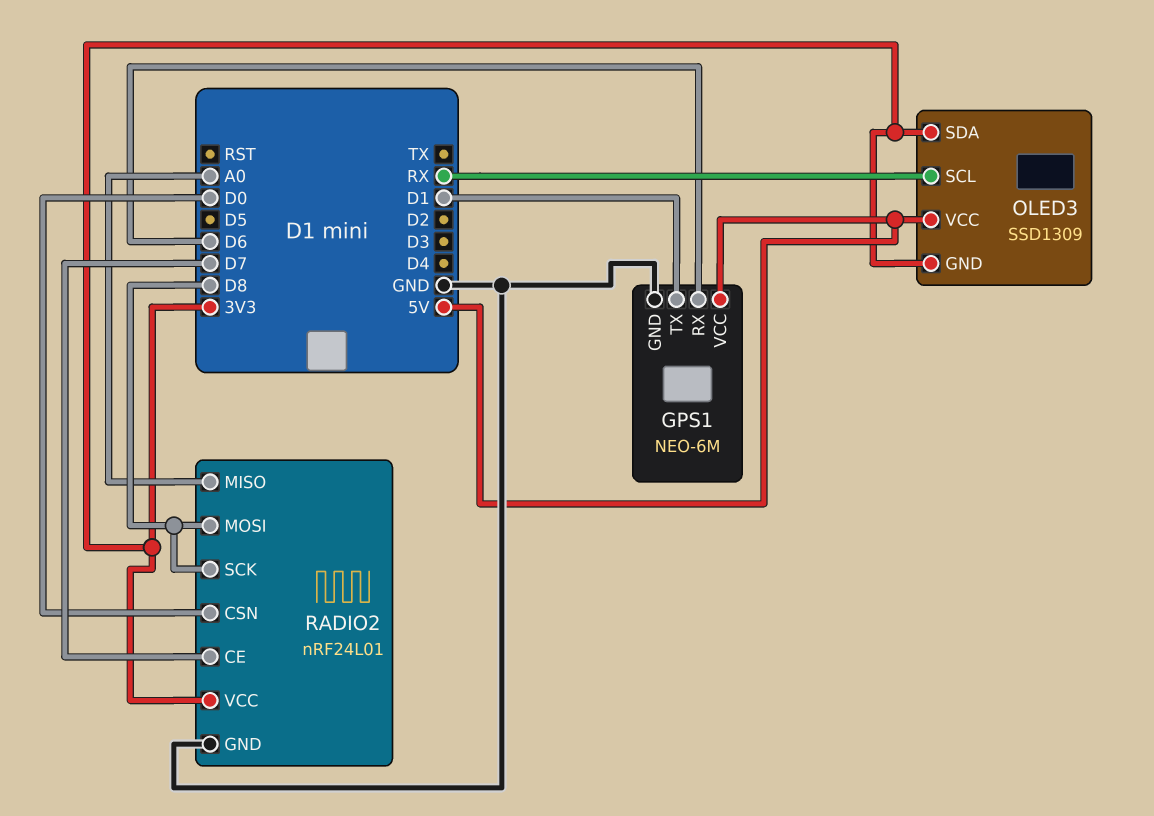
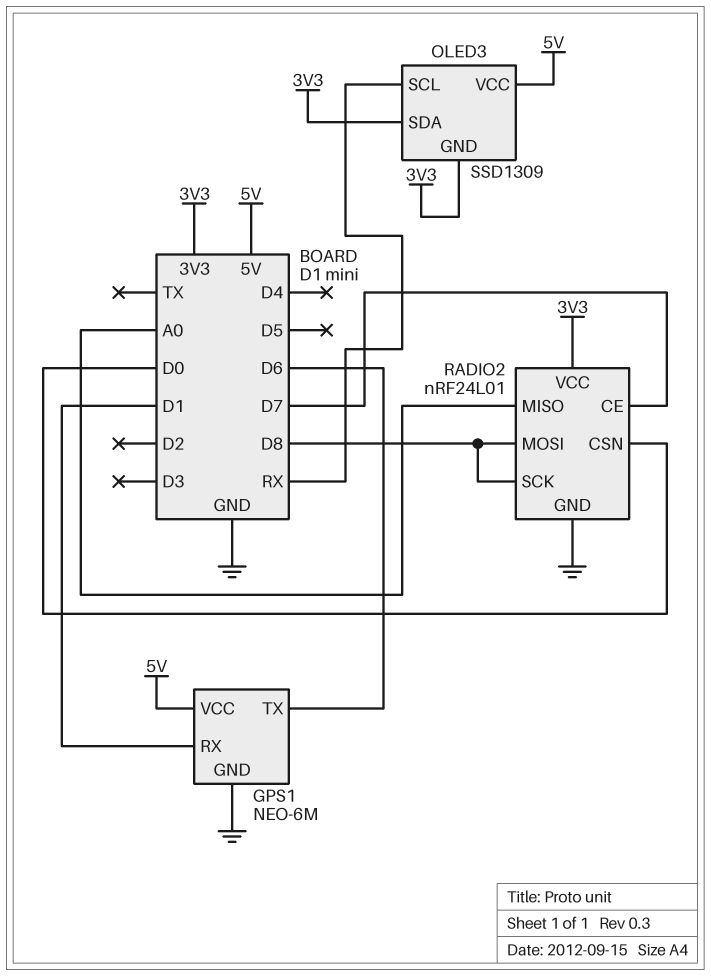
GPS1 pin RX: D6 -> D1
GPS1 pin TX: D1 -> D6

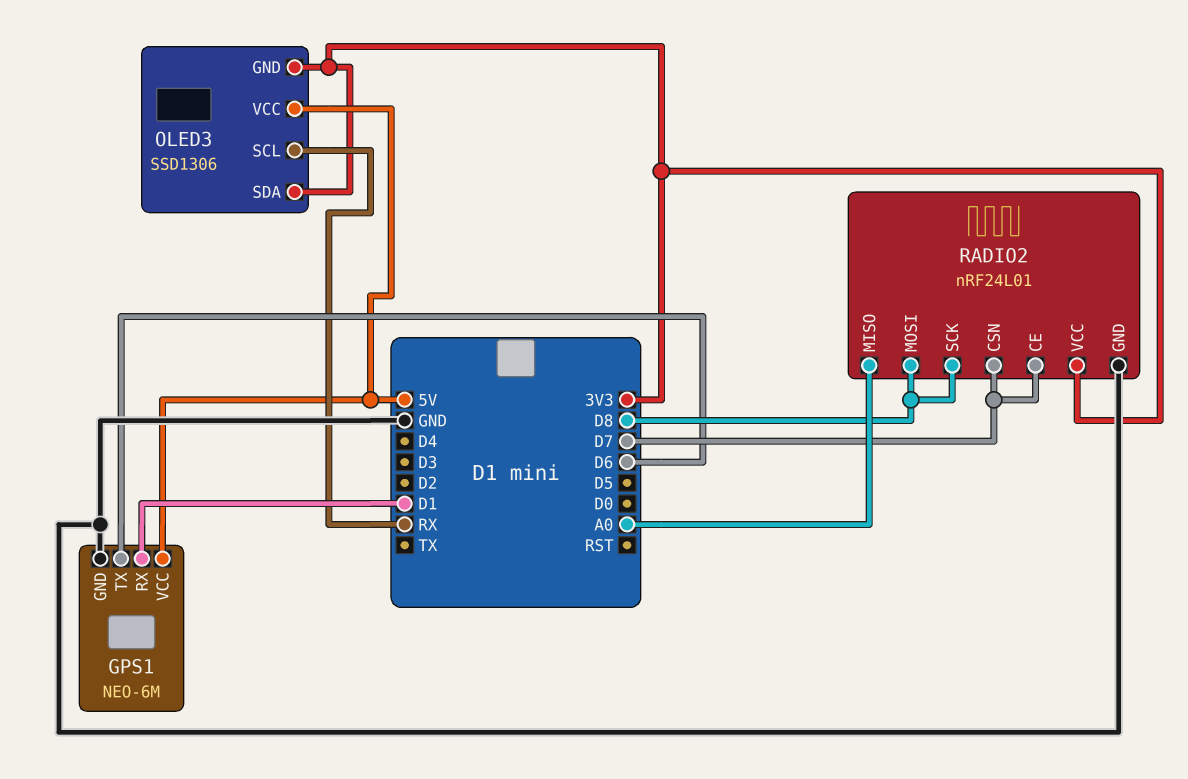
OLED3: SSD1309 -> SSD1306
RADIO2 pin CSN: D0 -> D7

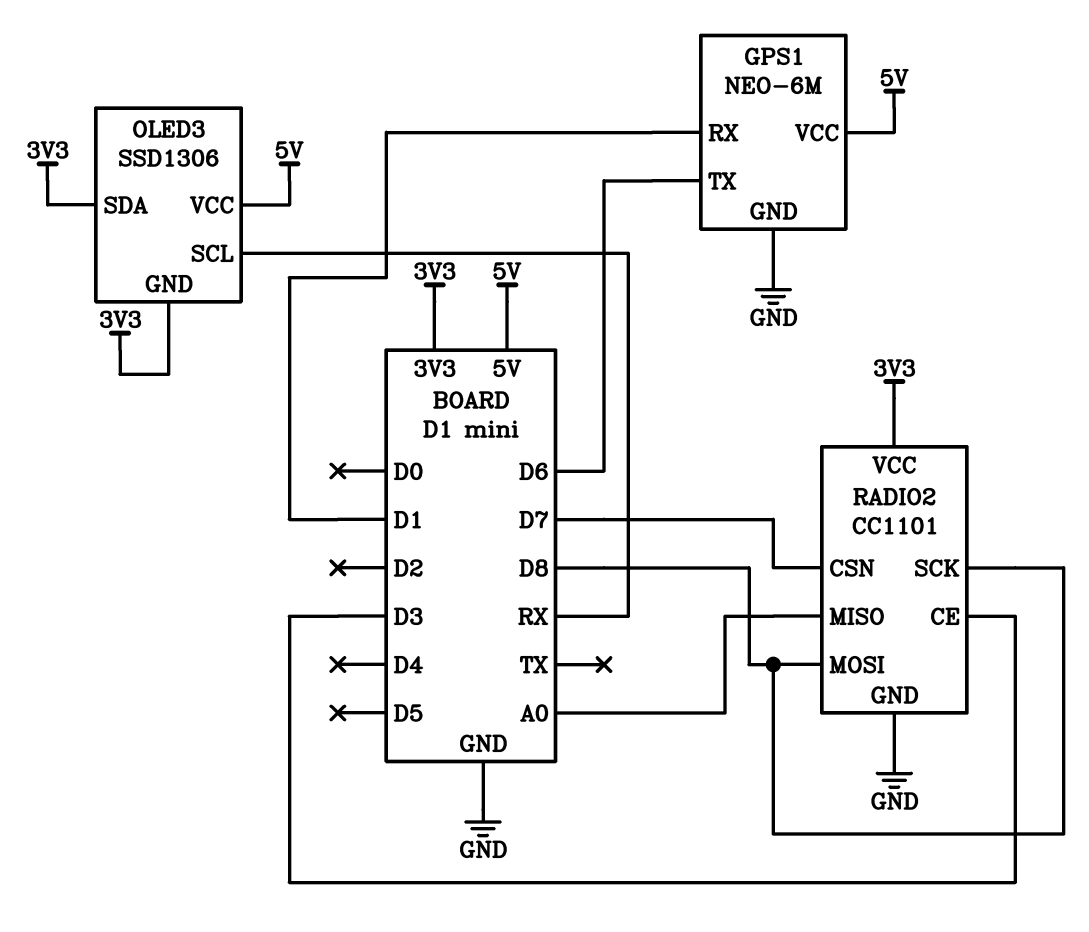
RADIO2: nRF24L01 -> CC1101
RADIO2 pin CE: D7 -> D3

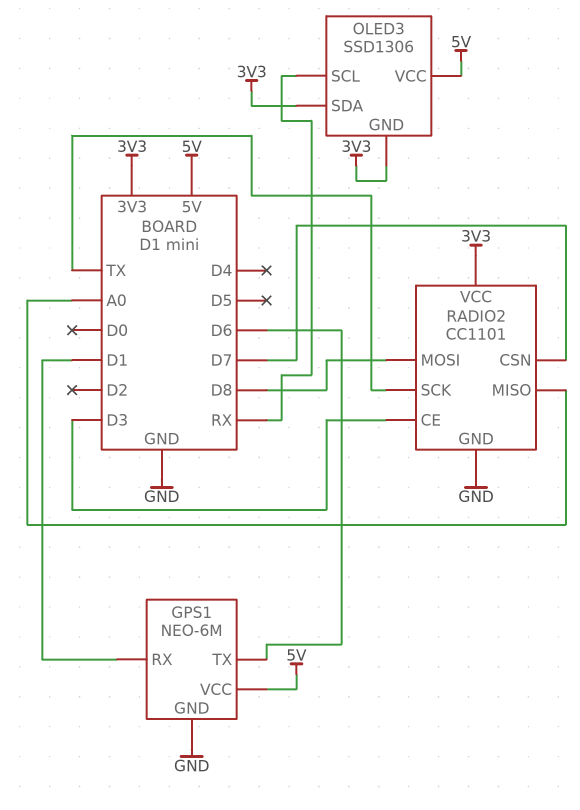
RADIO2 pin SCK: D8 -> TX

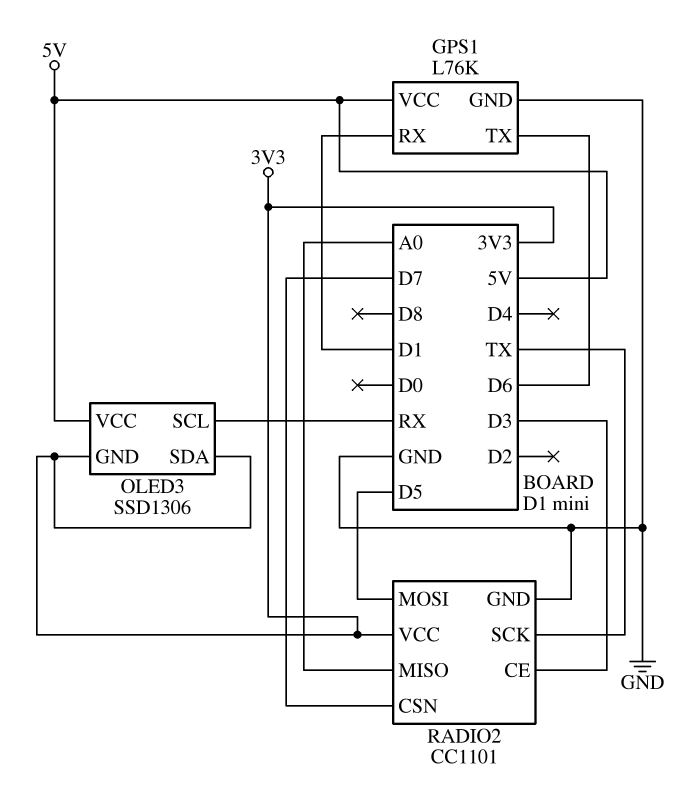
GPS1: NEO-6M -> L76K
RADIO2 pin MOSI: D8 -> D5

